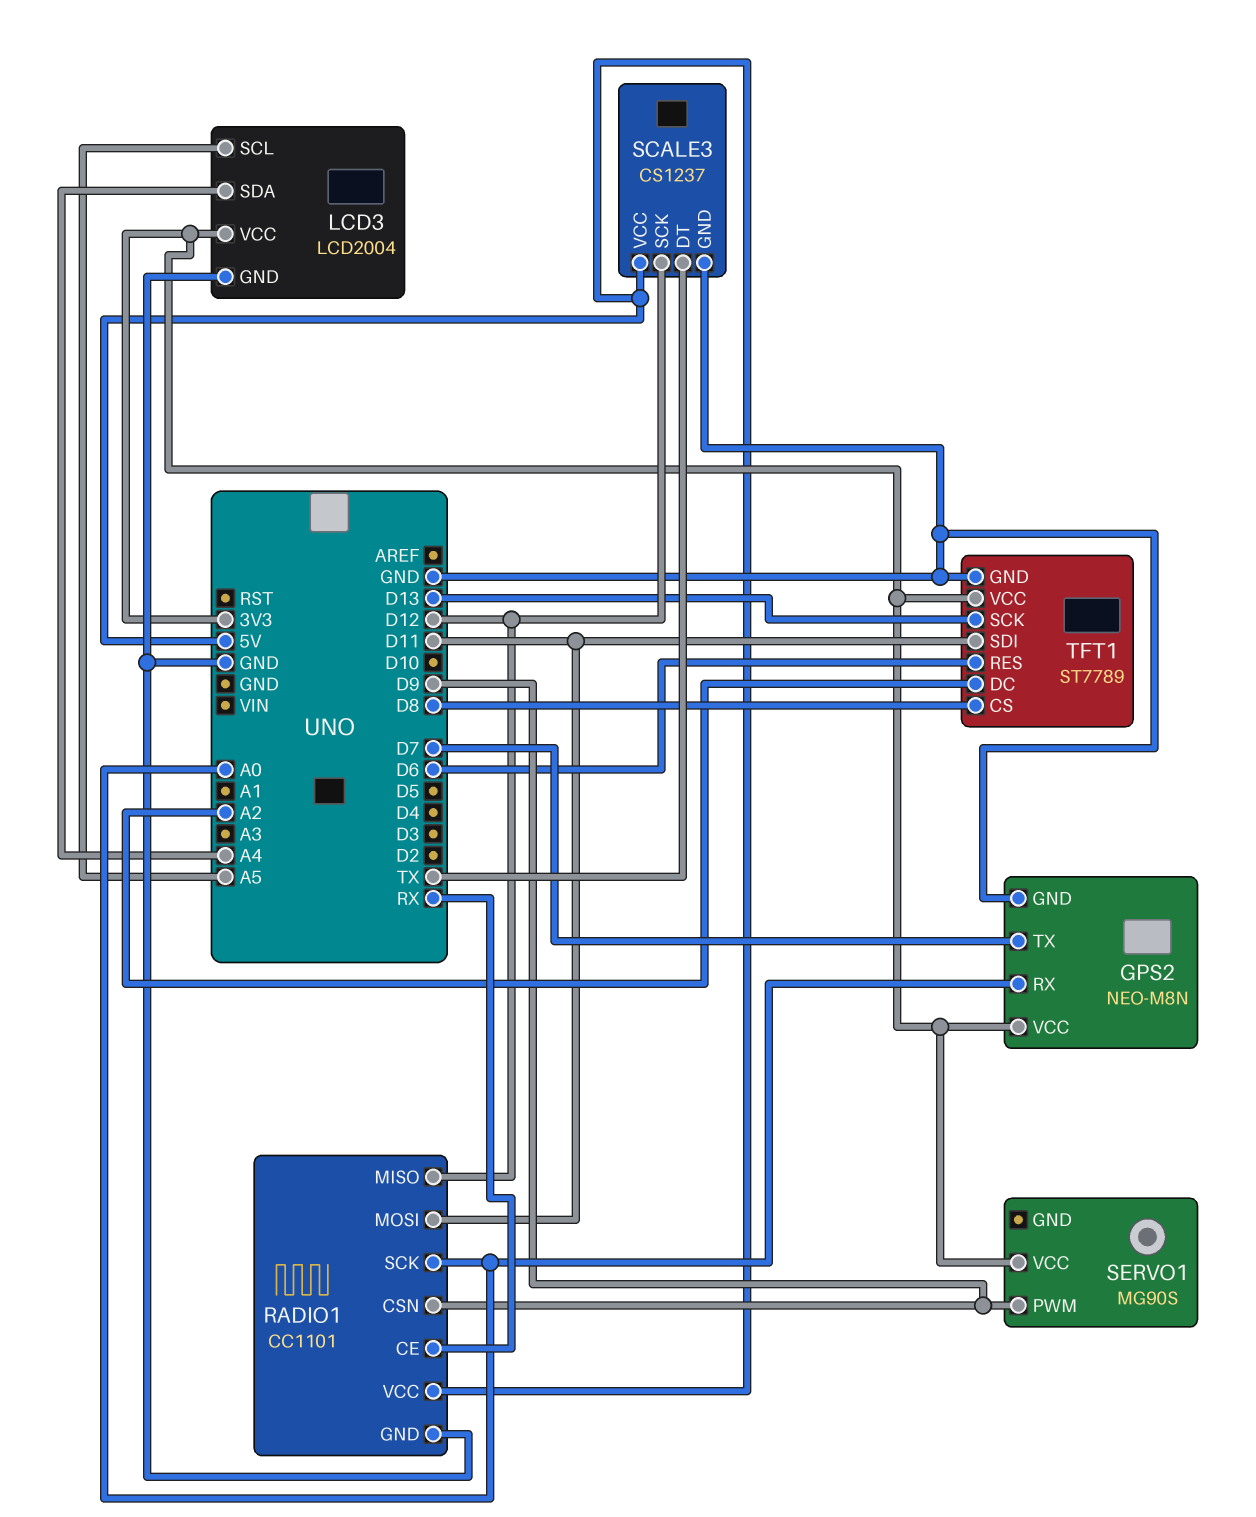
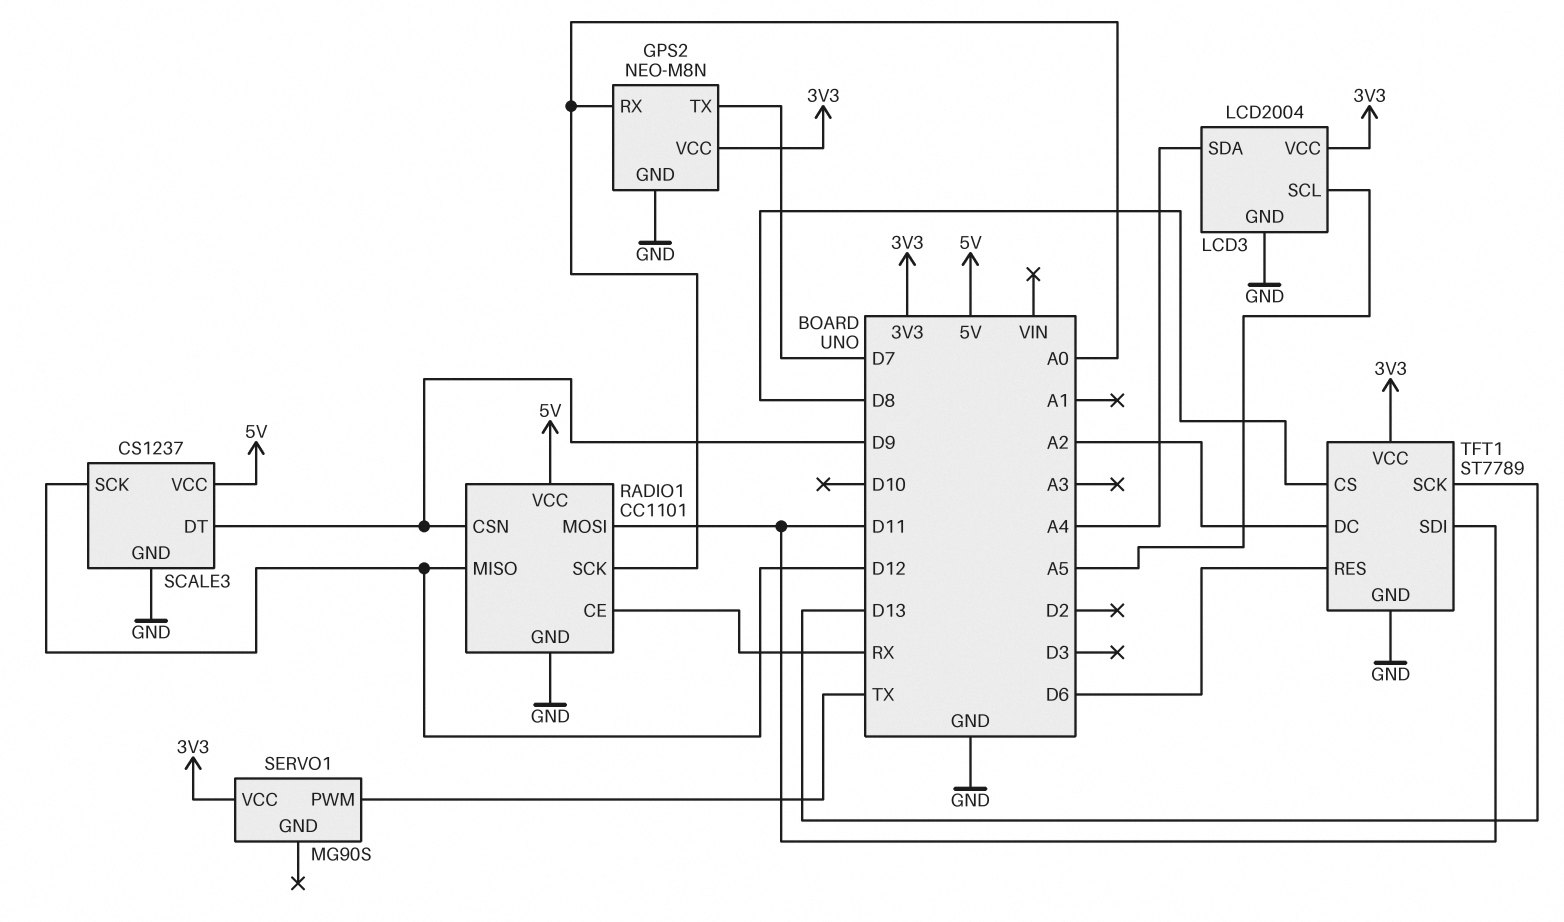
SCALE3 pin DT: TX -> D9
SERVO1 pin PWM: D9 -> TX

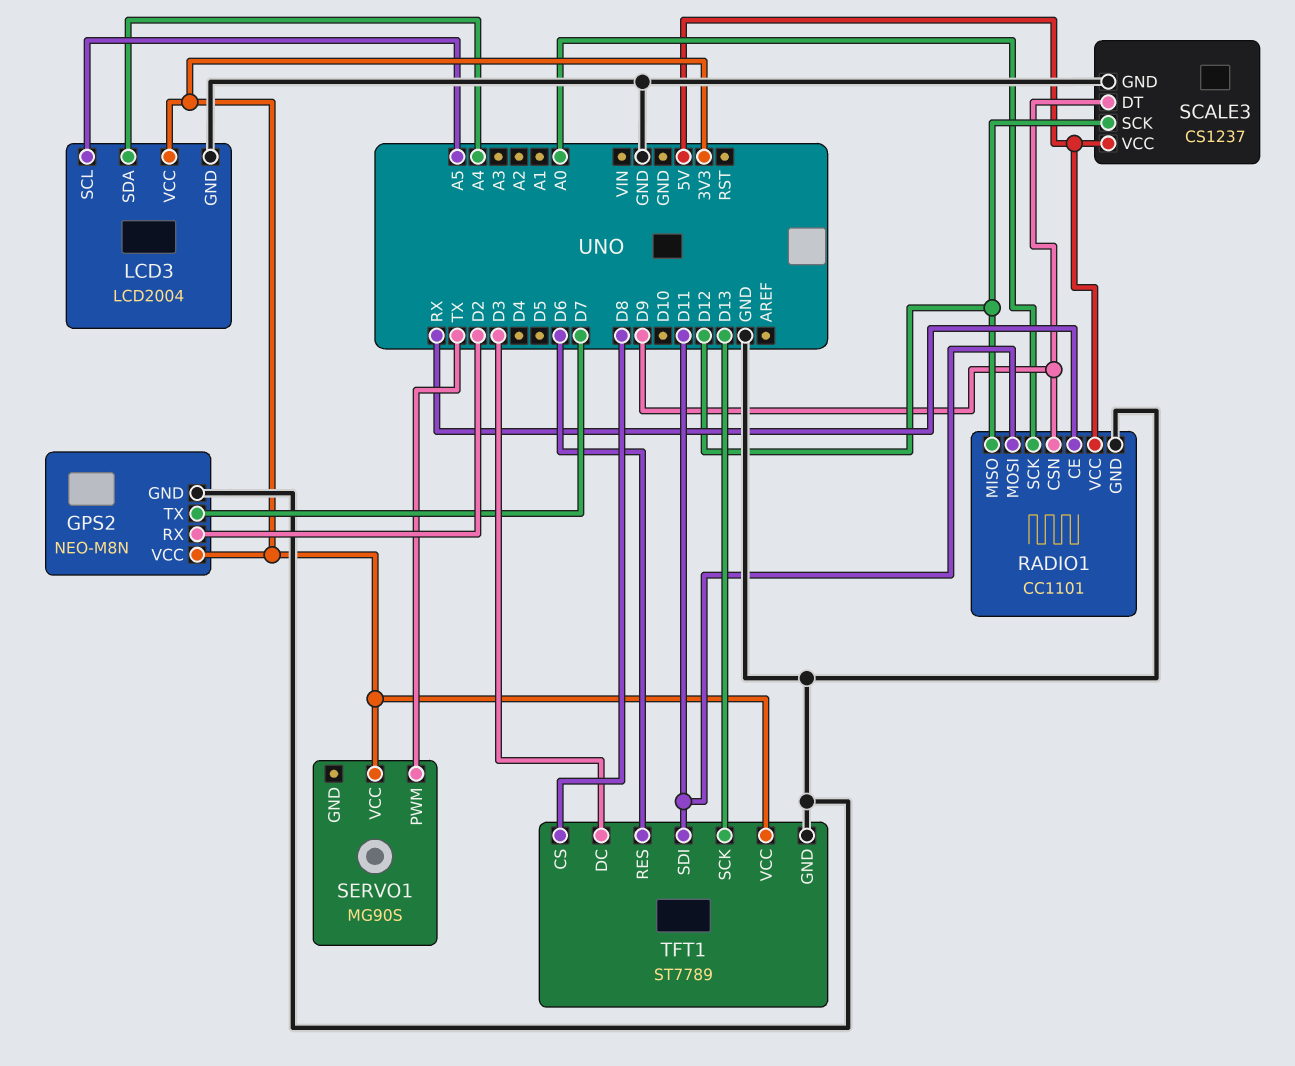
GPS2 pin RX: A0 -> D2
TFT1 pin DC: A2 -> D3

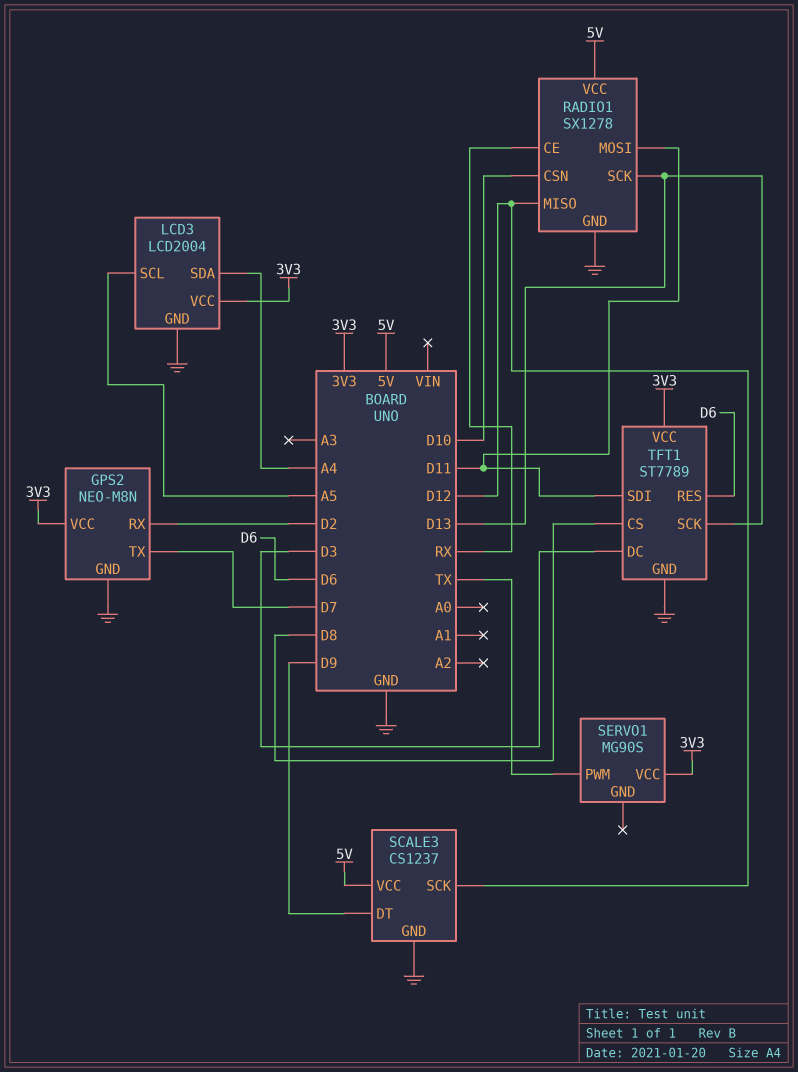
RADIO1: CC1101 -> SX1278
RADIO1 pin CSN: D9 -> D10
RADIO1 pin SCK: A0 -> D13

